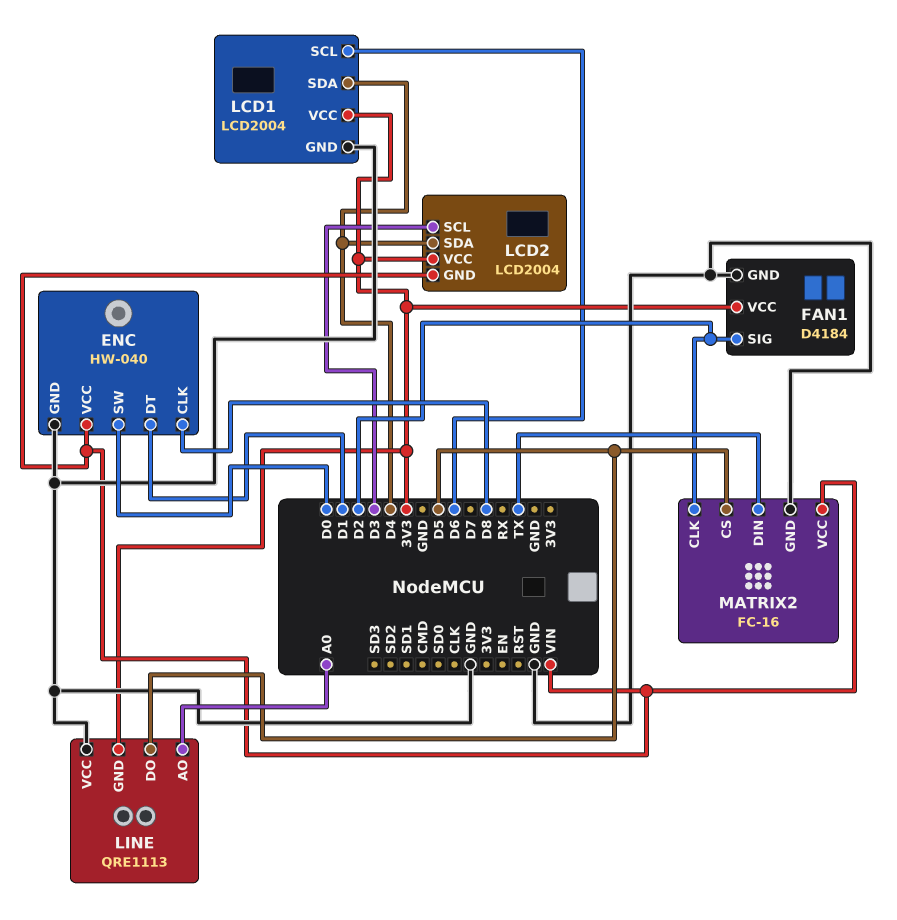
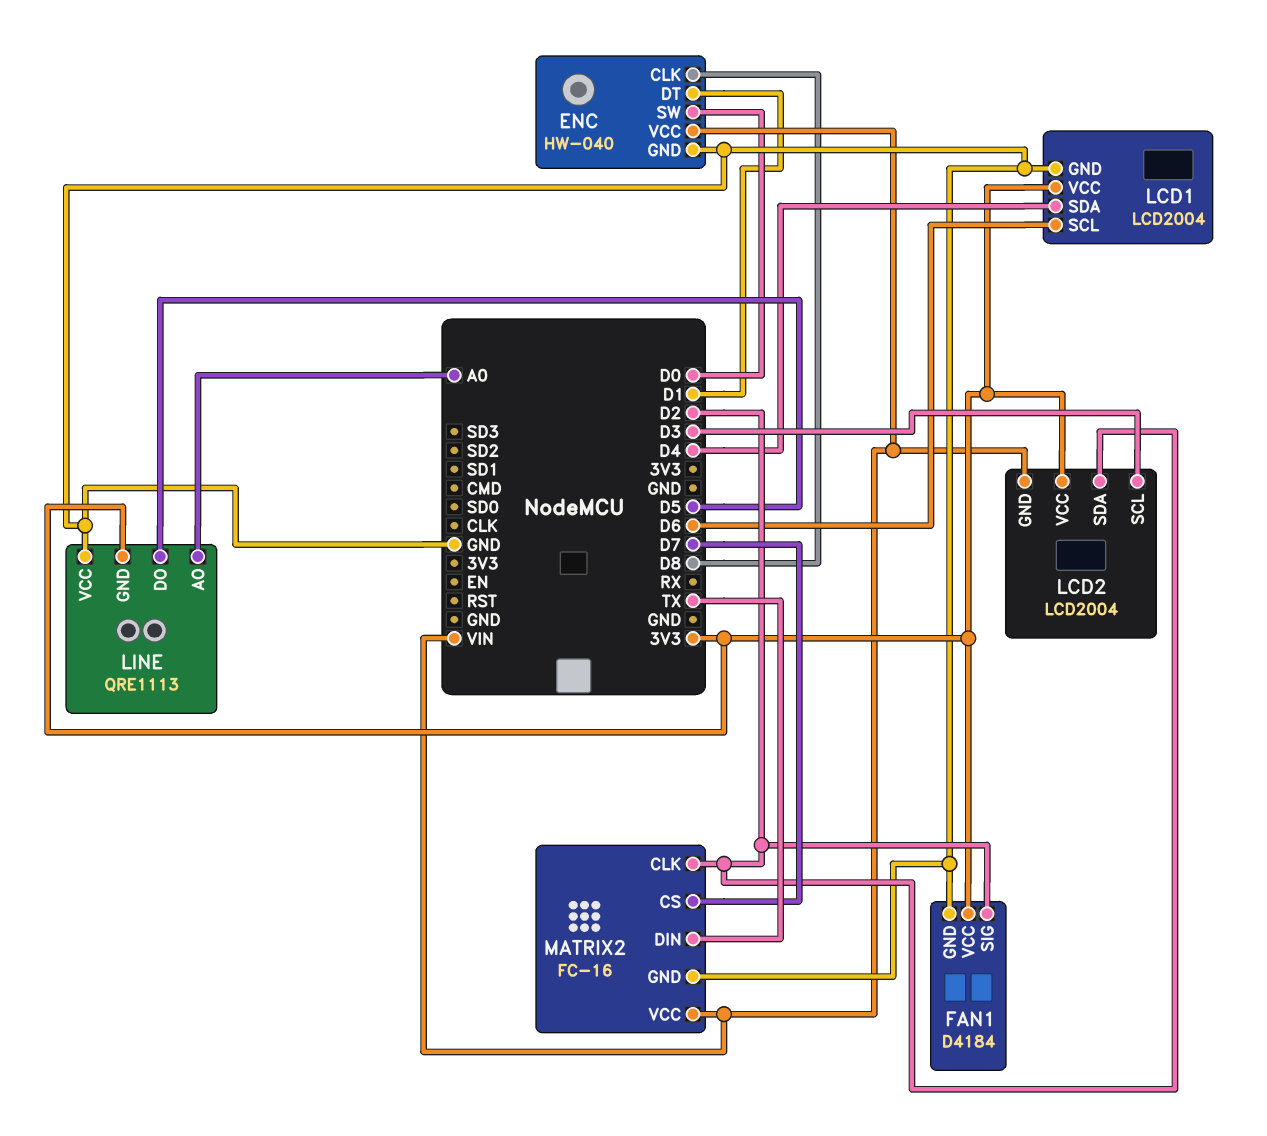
LCD2 pin SDA: D4 -> D2
MATRIX2 pin CS: D5 -> D7

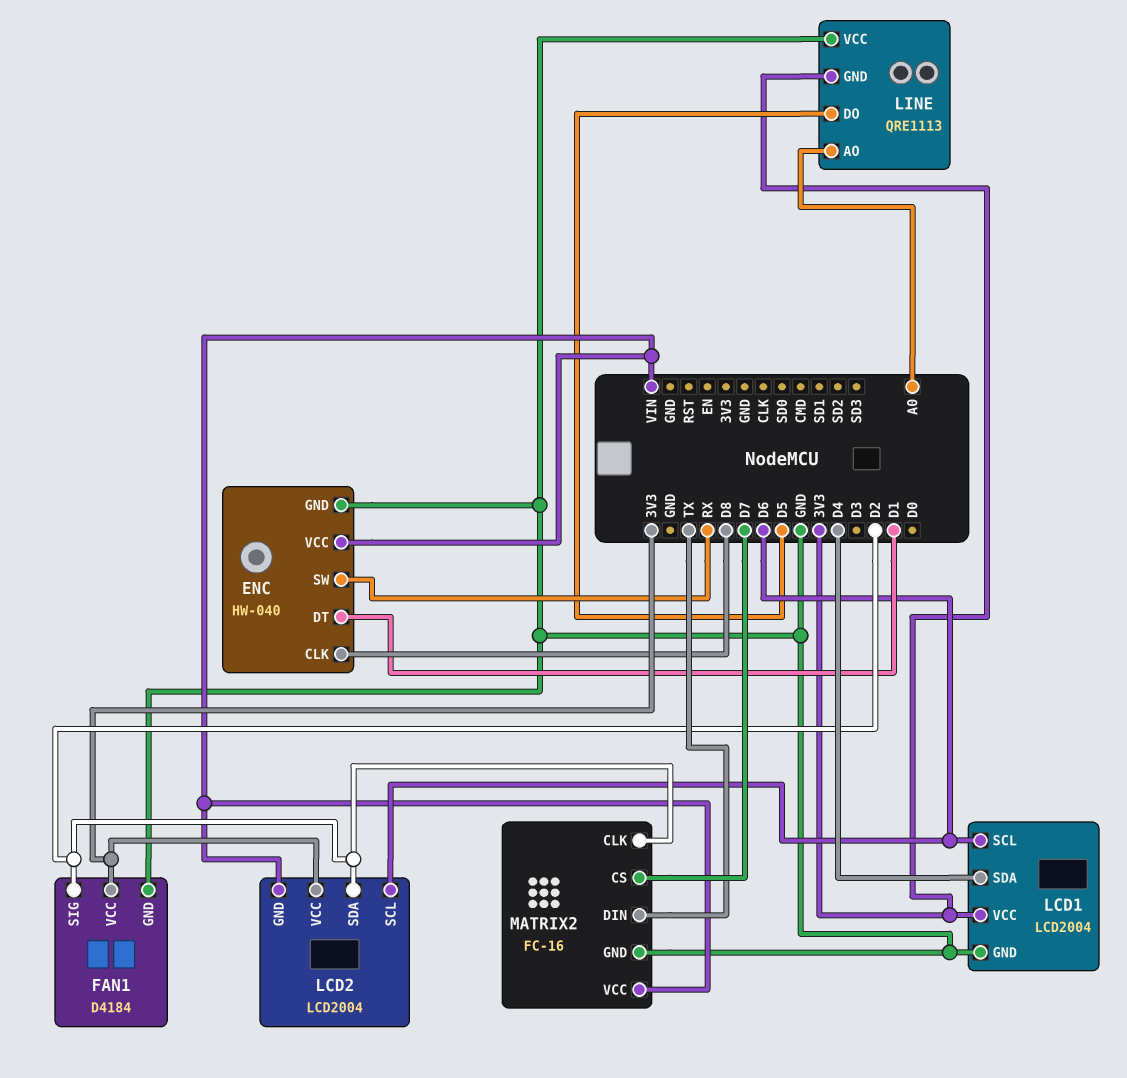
ENC pin SW: D0 -> RX
LCD2 pin SCL: D3 -> D6

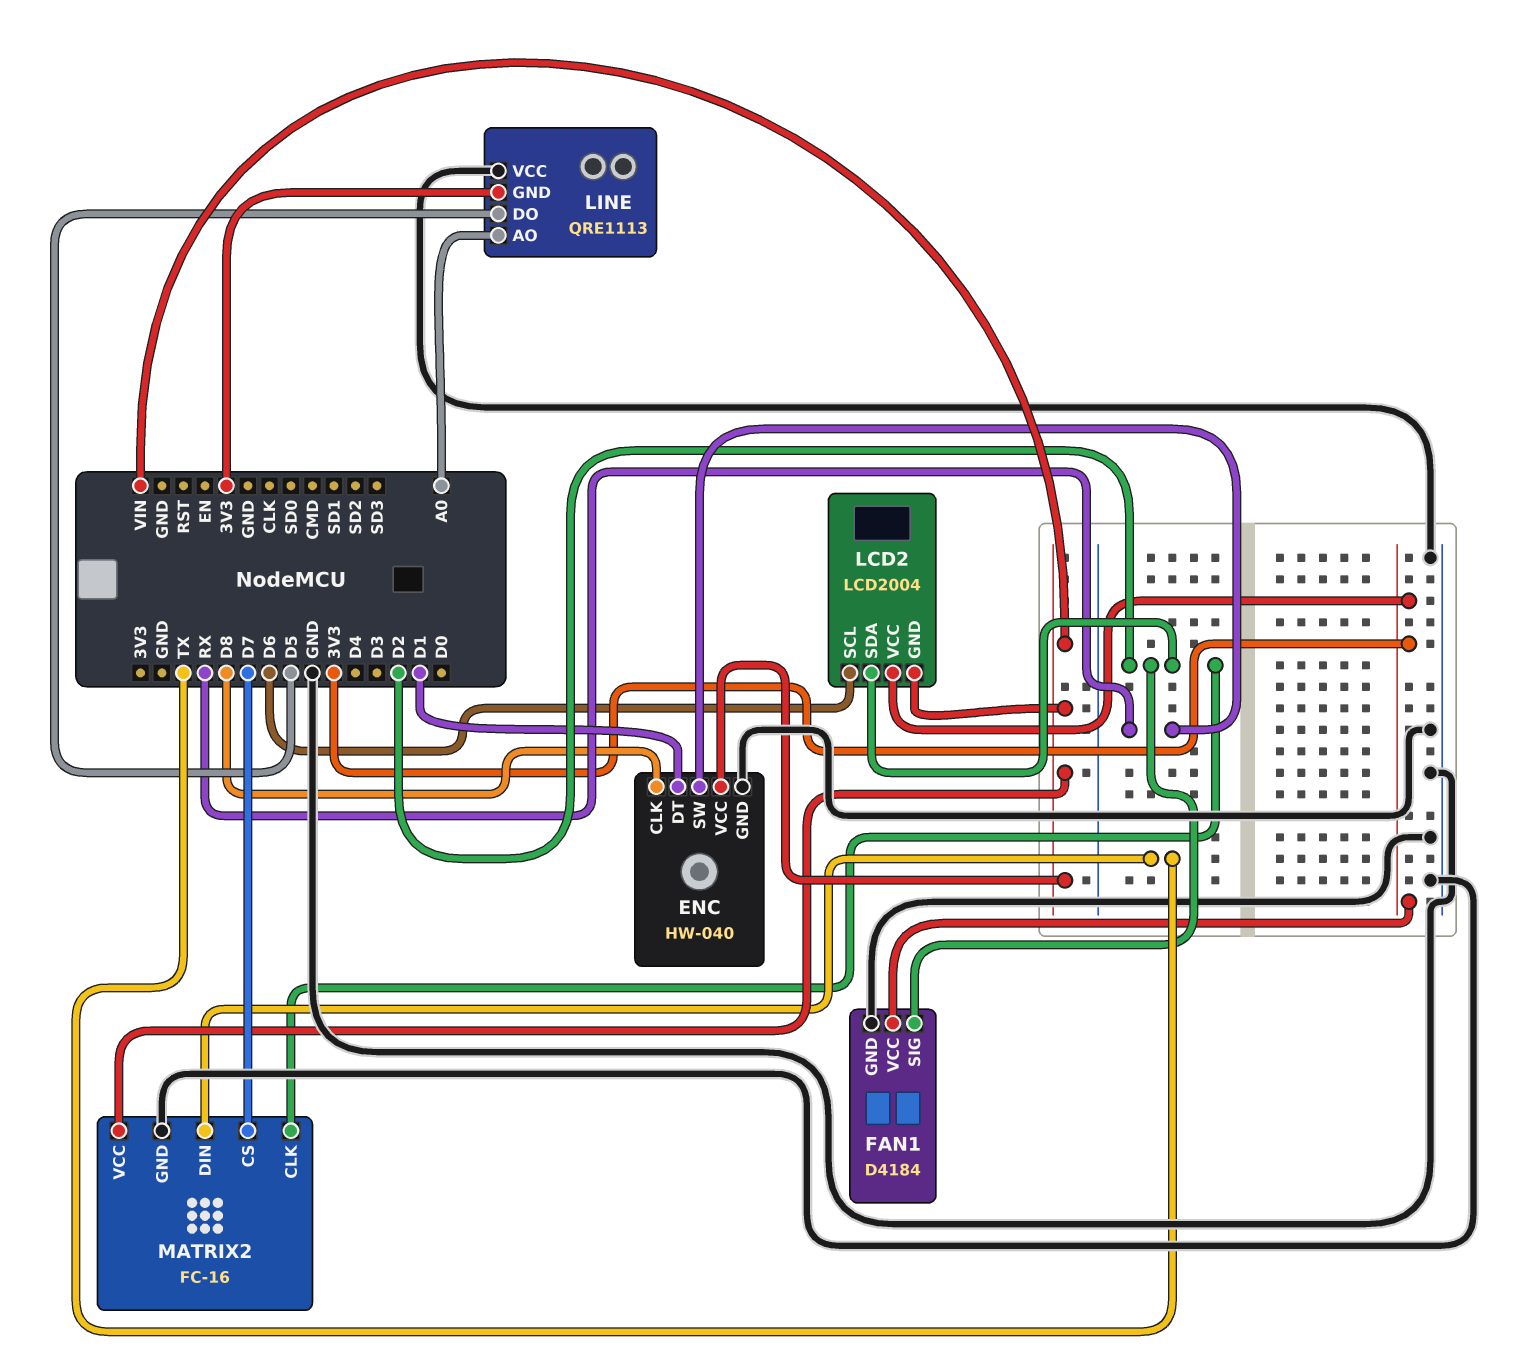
LCD1: LCD2004 -> none
LCD1 pin GND: GND -> none
LCD1 pin SCL: D6 -> none
LCD1 pin SDA: D4 -> none
LCD1 pin VCC: 3V3 -> none

